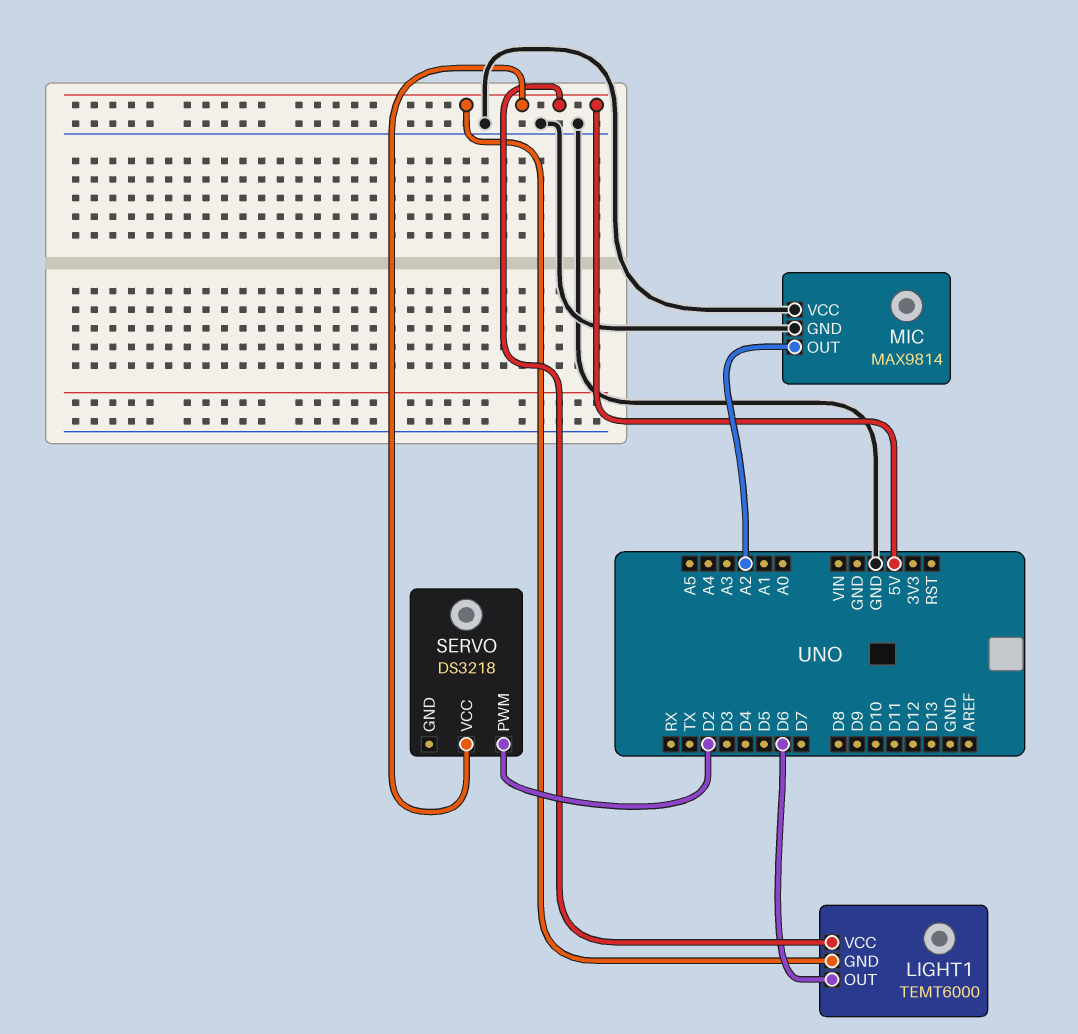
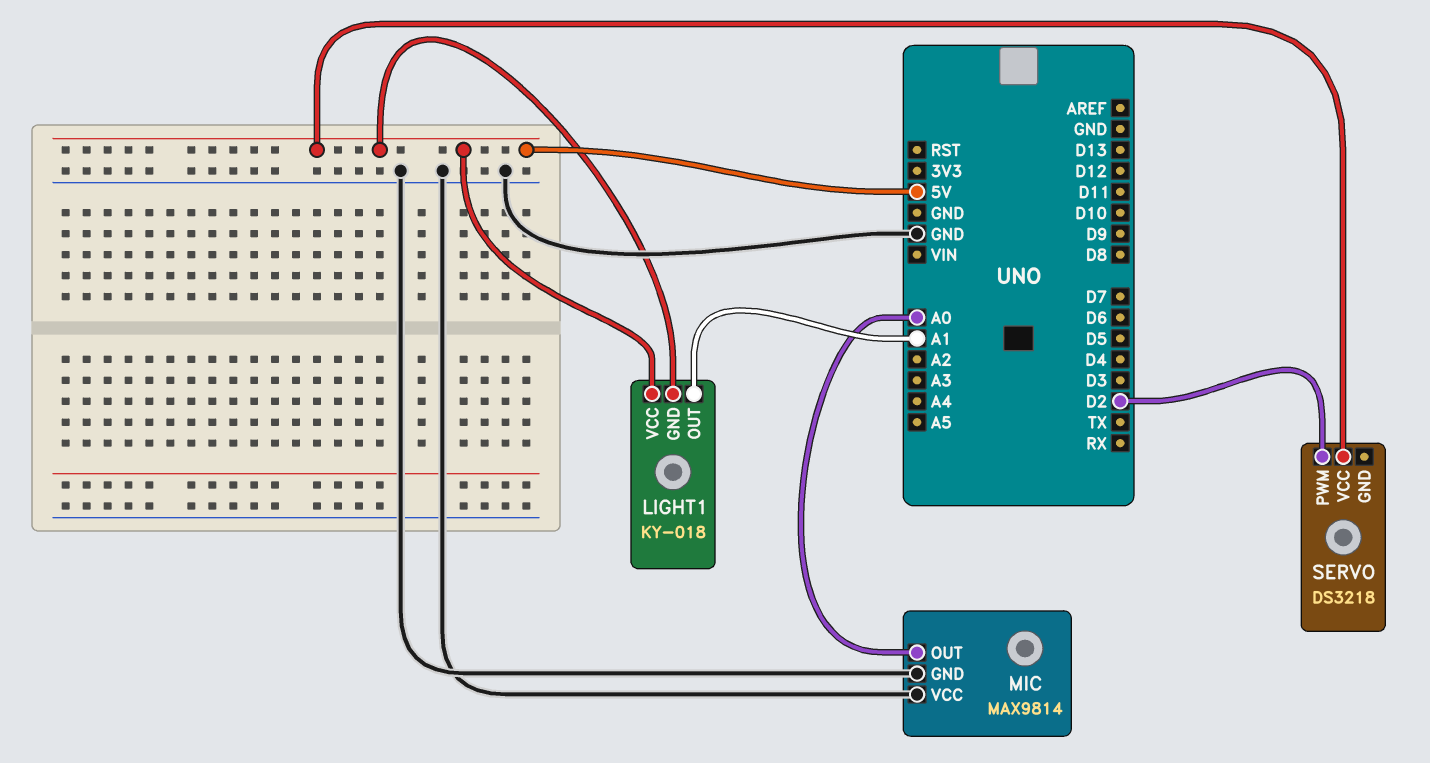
LIGHT1: TEMT6000 -> KY-018
LIGHT1 pin OUT: D6 -> A1
MIC pin OUT: A2 -> A0

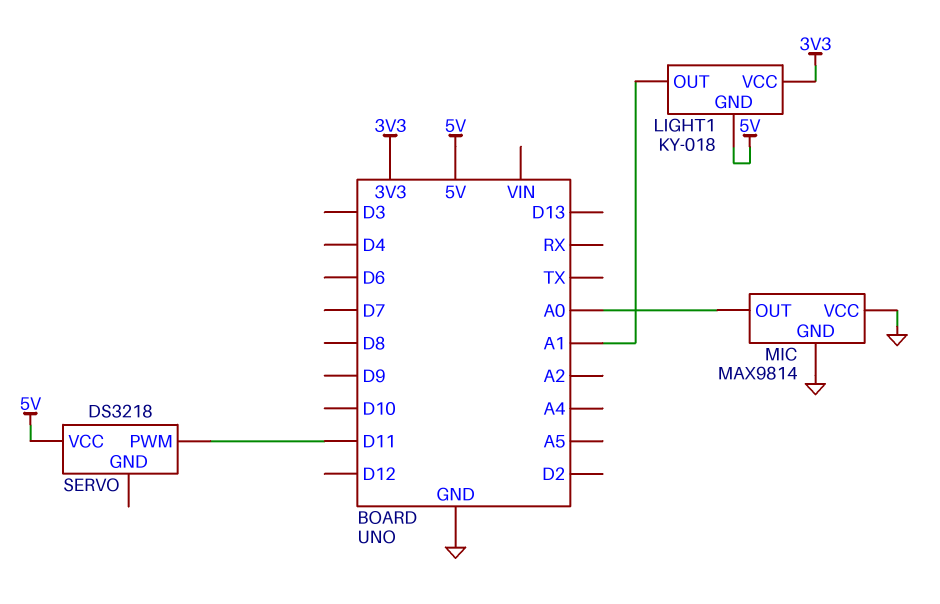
LIGHT1 pin VCC: 5V -> 3V3
SERVO pin PWM: D2 -> D11

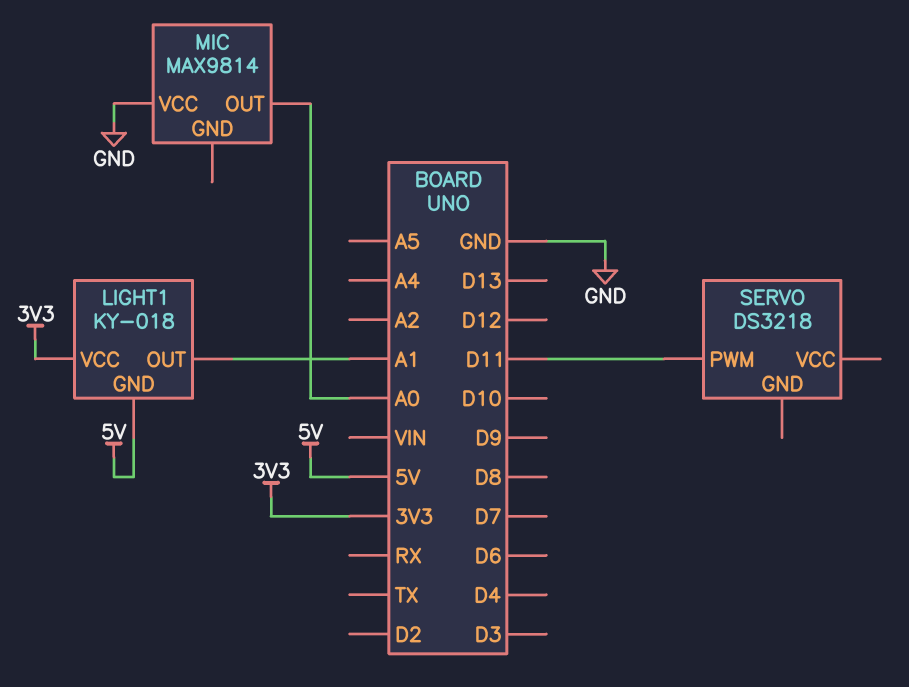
MIC pin GND: GND -> none
SERVO pin VCC: 5V -> none

